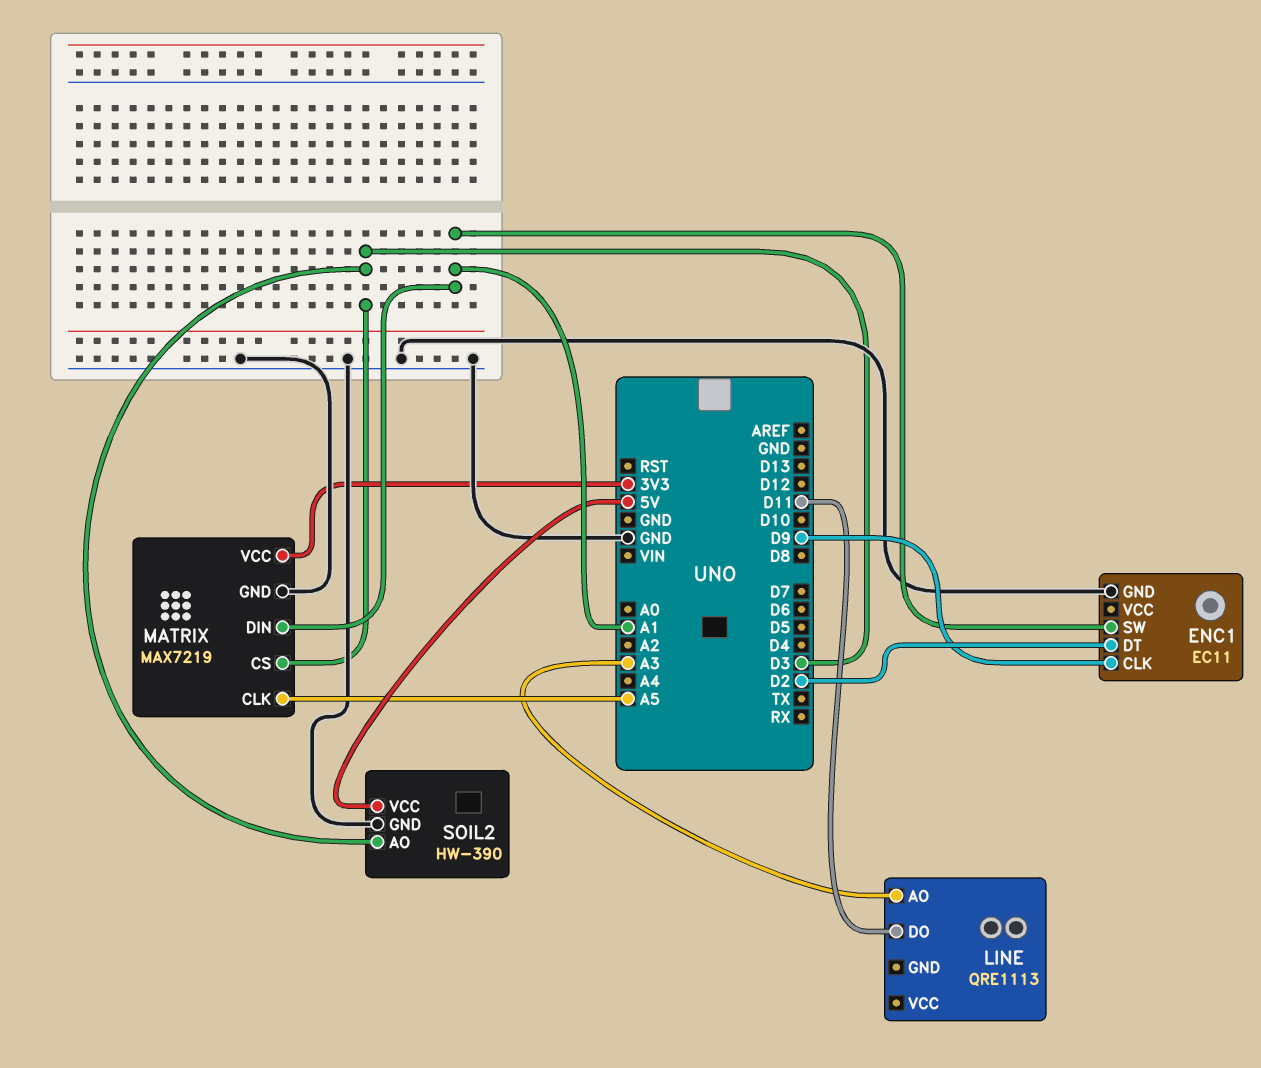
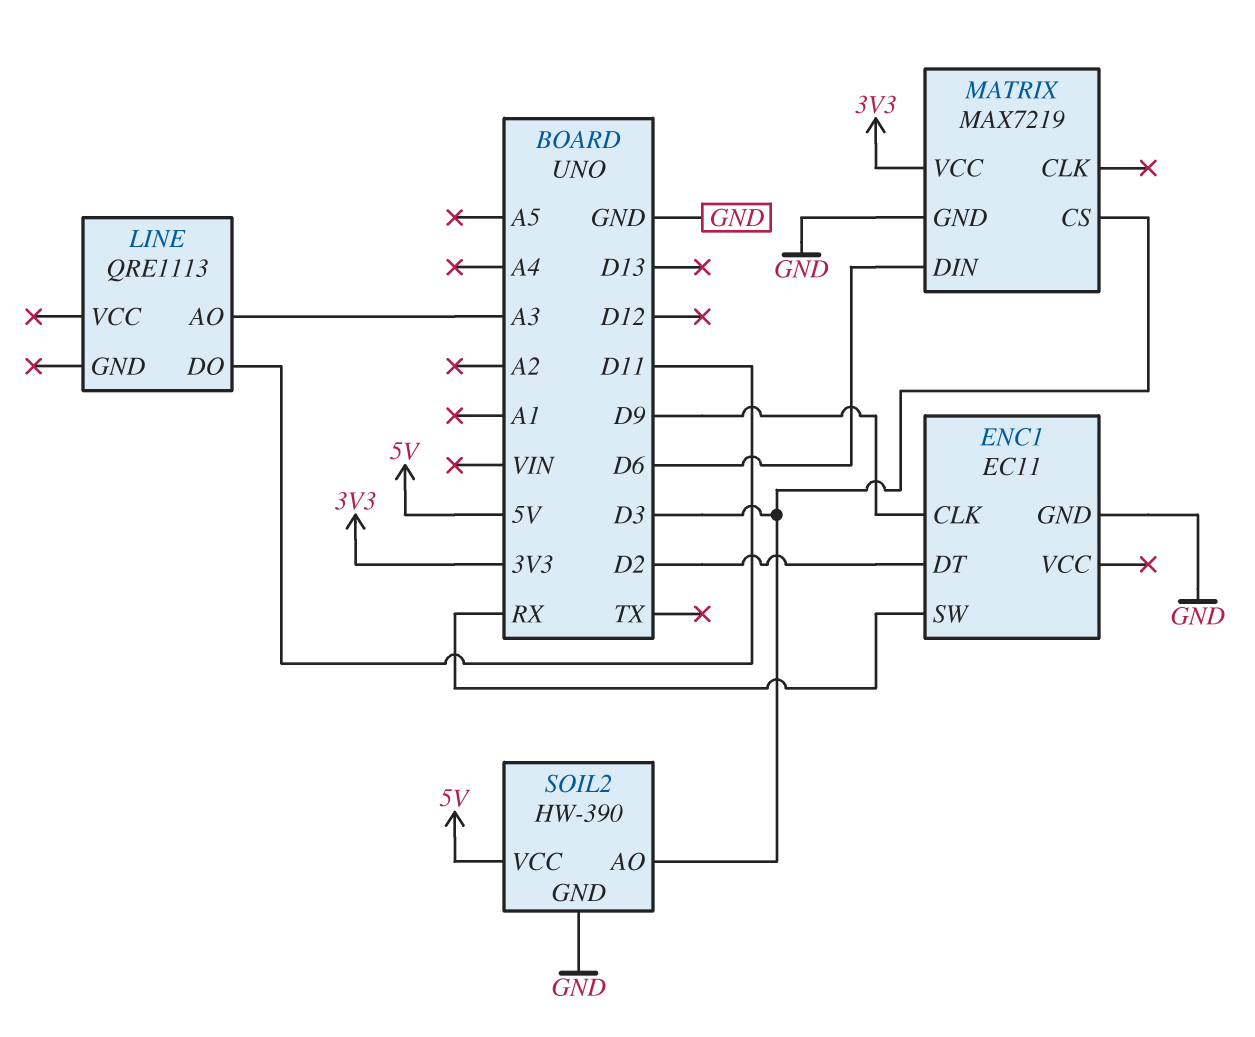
ENC1 pin SW: A1 -> RX
MATRIX pin CLK: A5 -> none
MATRIX pin DIN: A1 -> D6

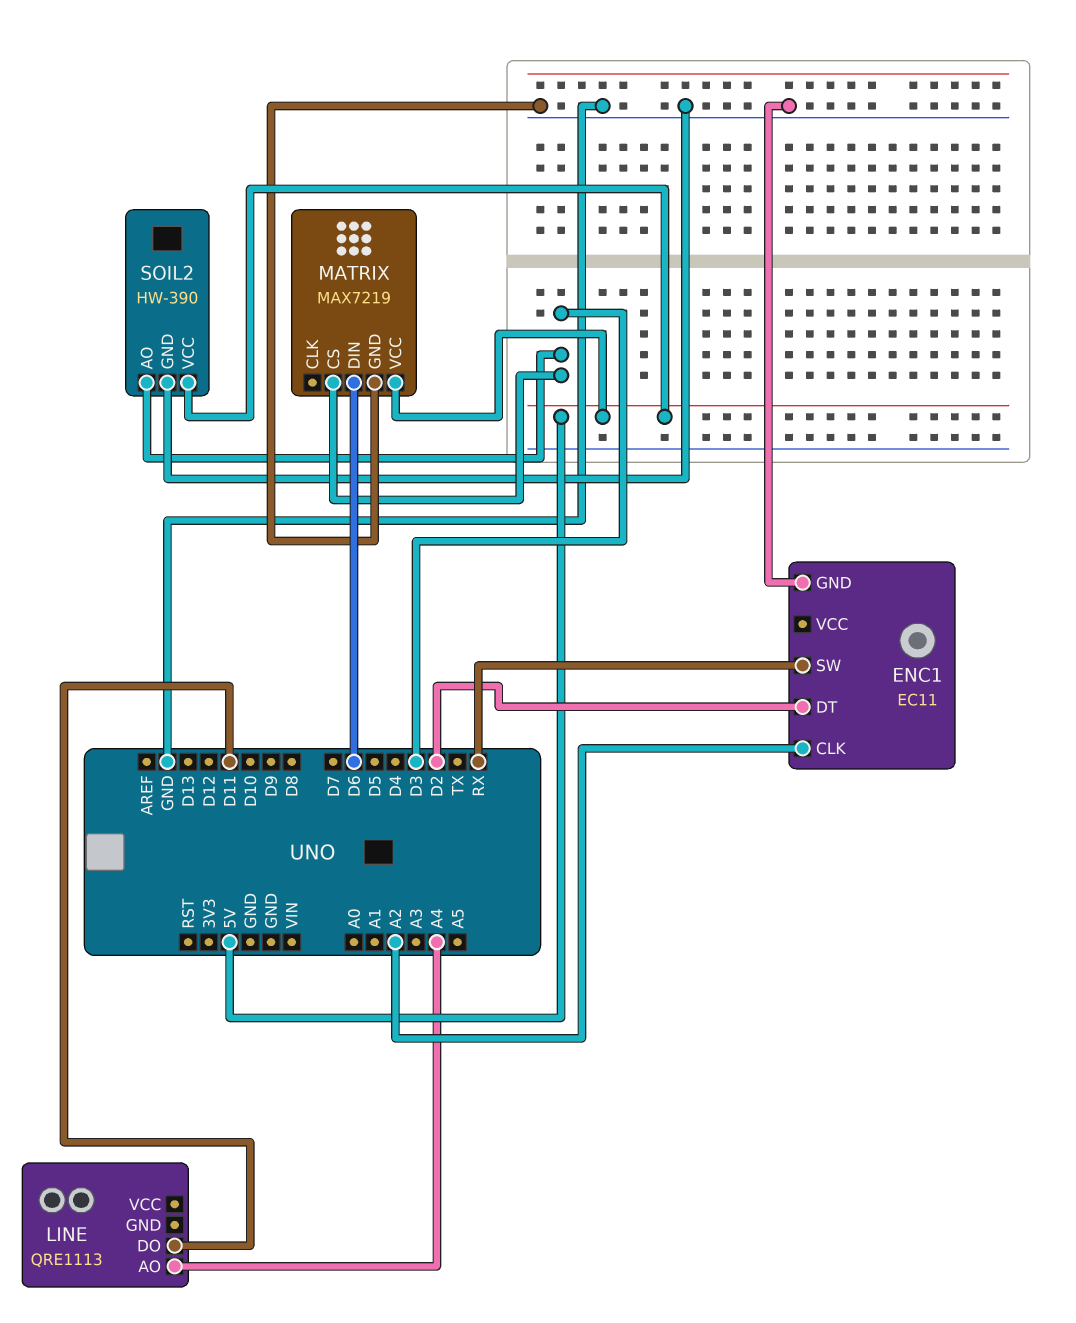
ENC1 pin CLK: D9 -> A2
LINE pin AO: A3 -> A4
MATRIX pin VCC: 3V3 -> 5V

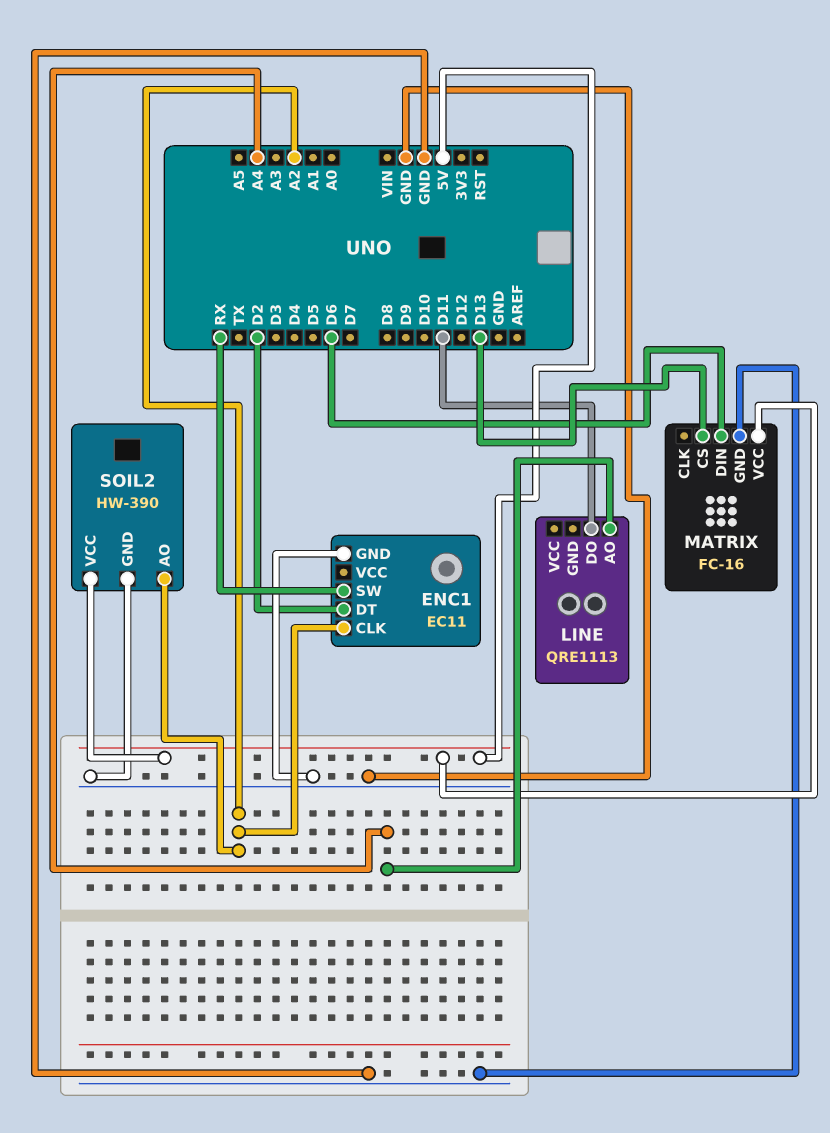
MATRIX: MAX7219 -> FC-16
MATRIX pin CS: D3 -> D13
SOIL2 pin AO: D3 -> A2

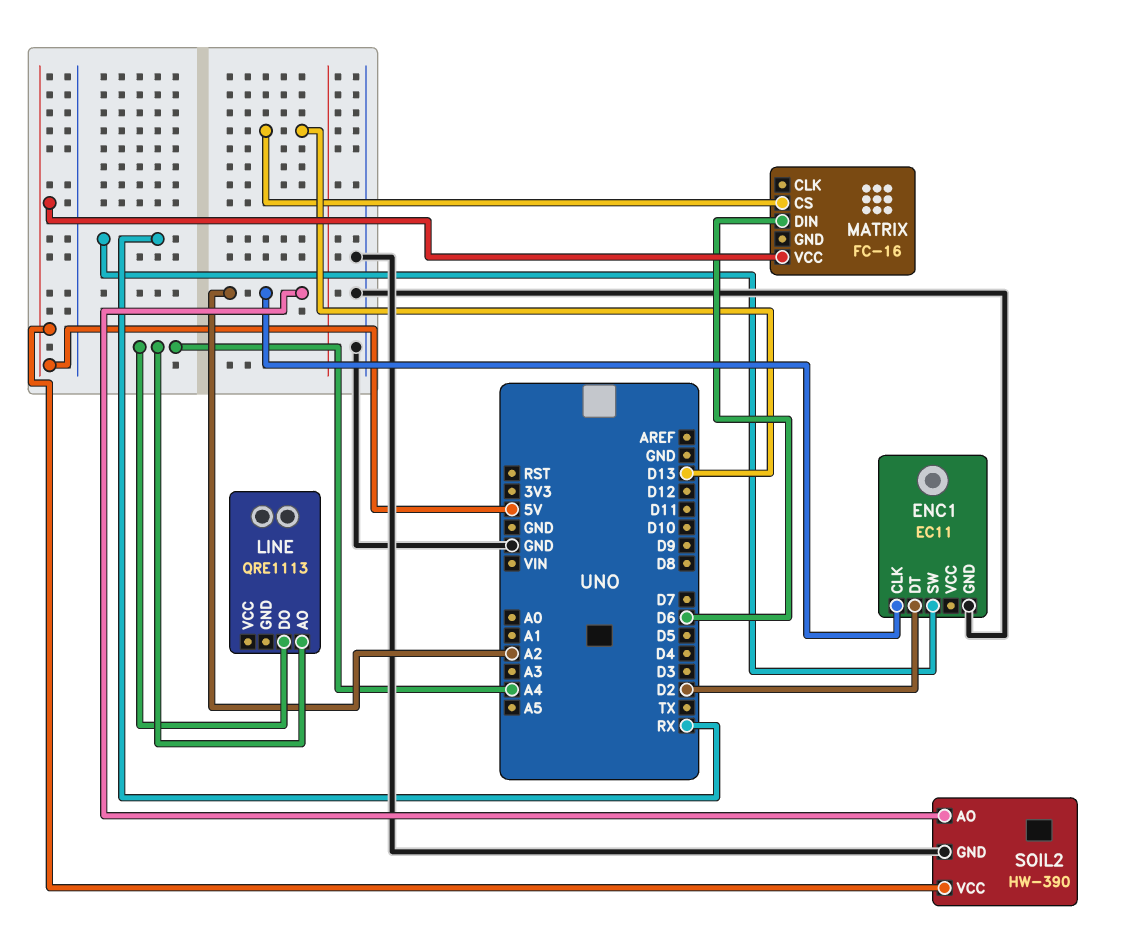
LINE pin DO: D11 -> A4
MATRIX pin GND: GND -> none

